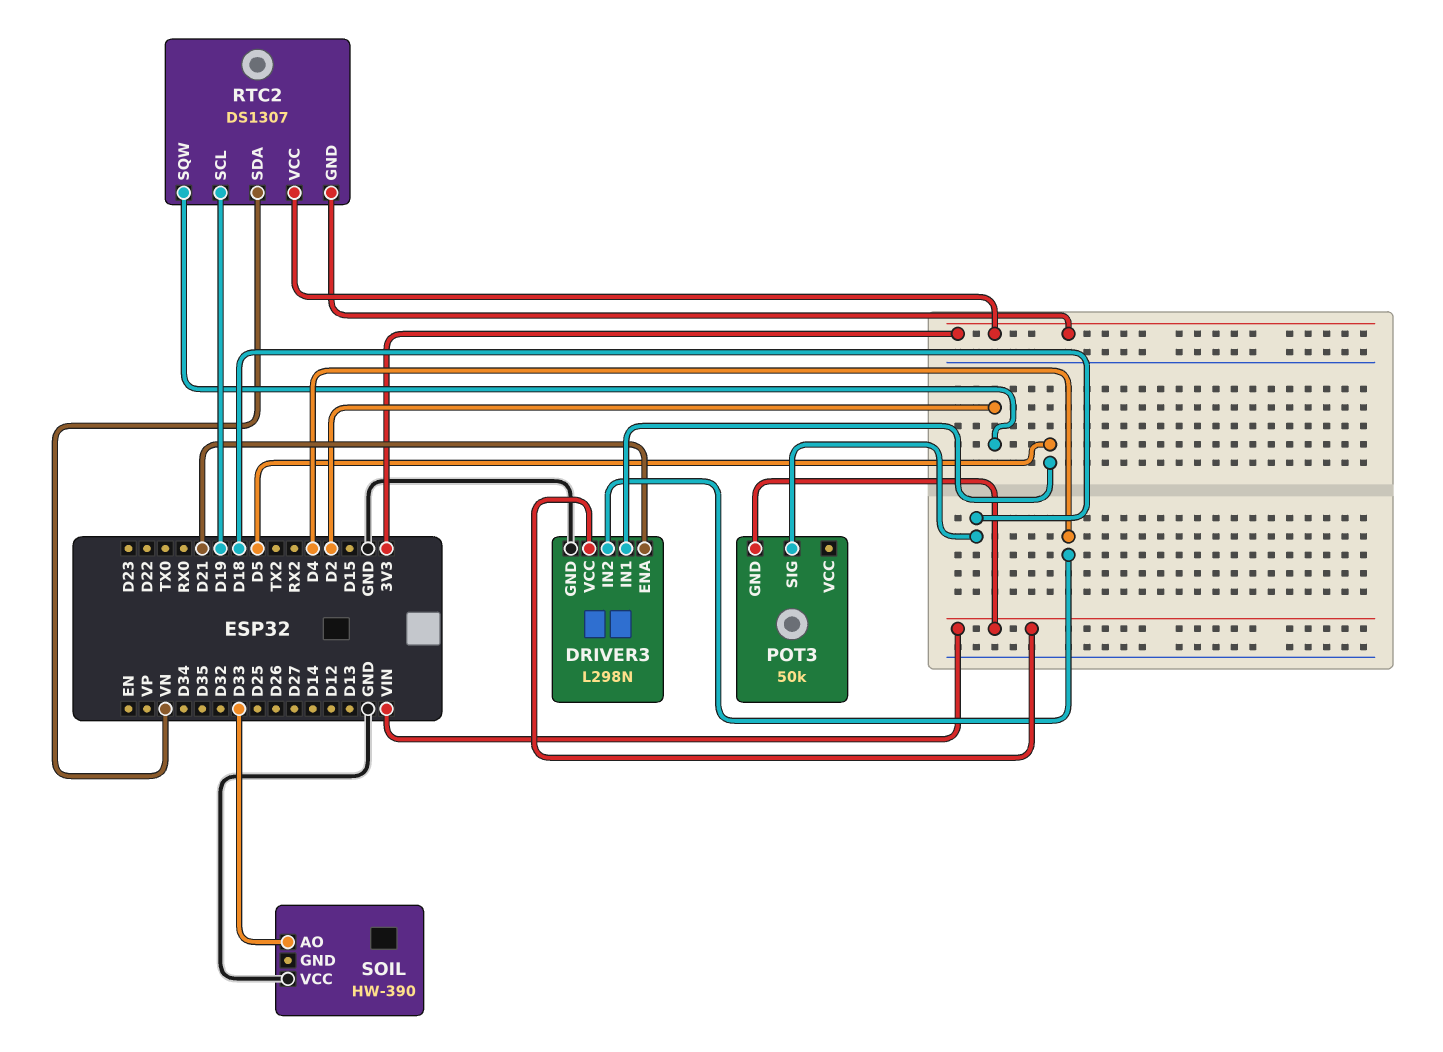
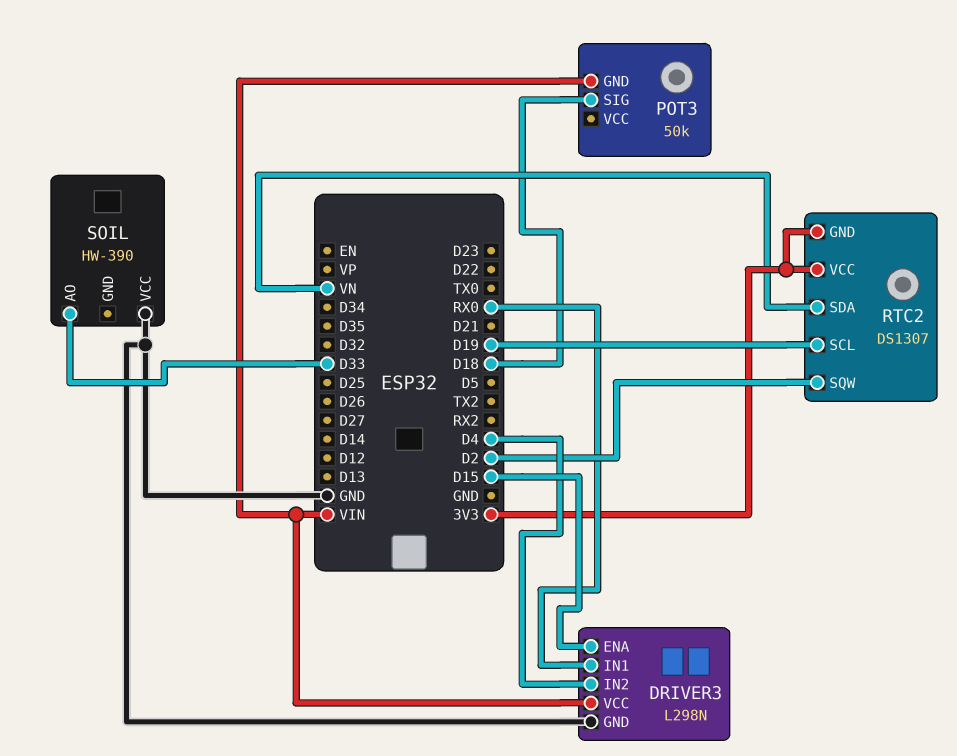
DRIVER3 pin ENA: D21 -> D15
DRIVER3 pin IN1: D5 -> RX0

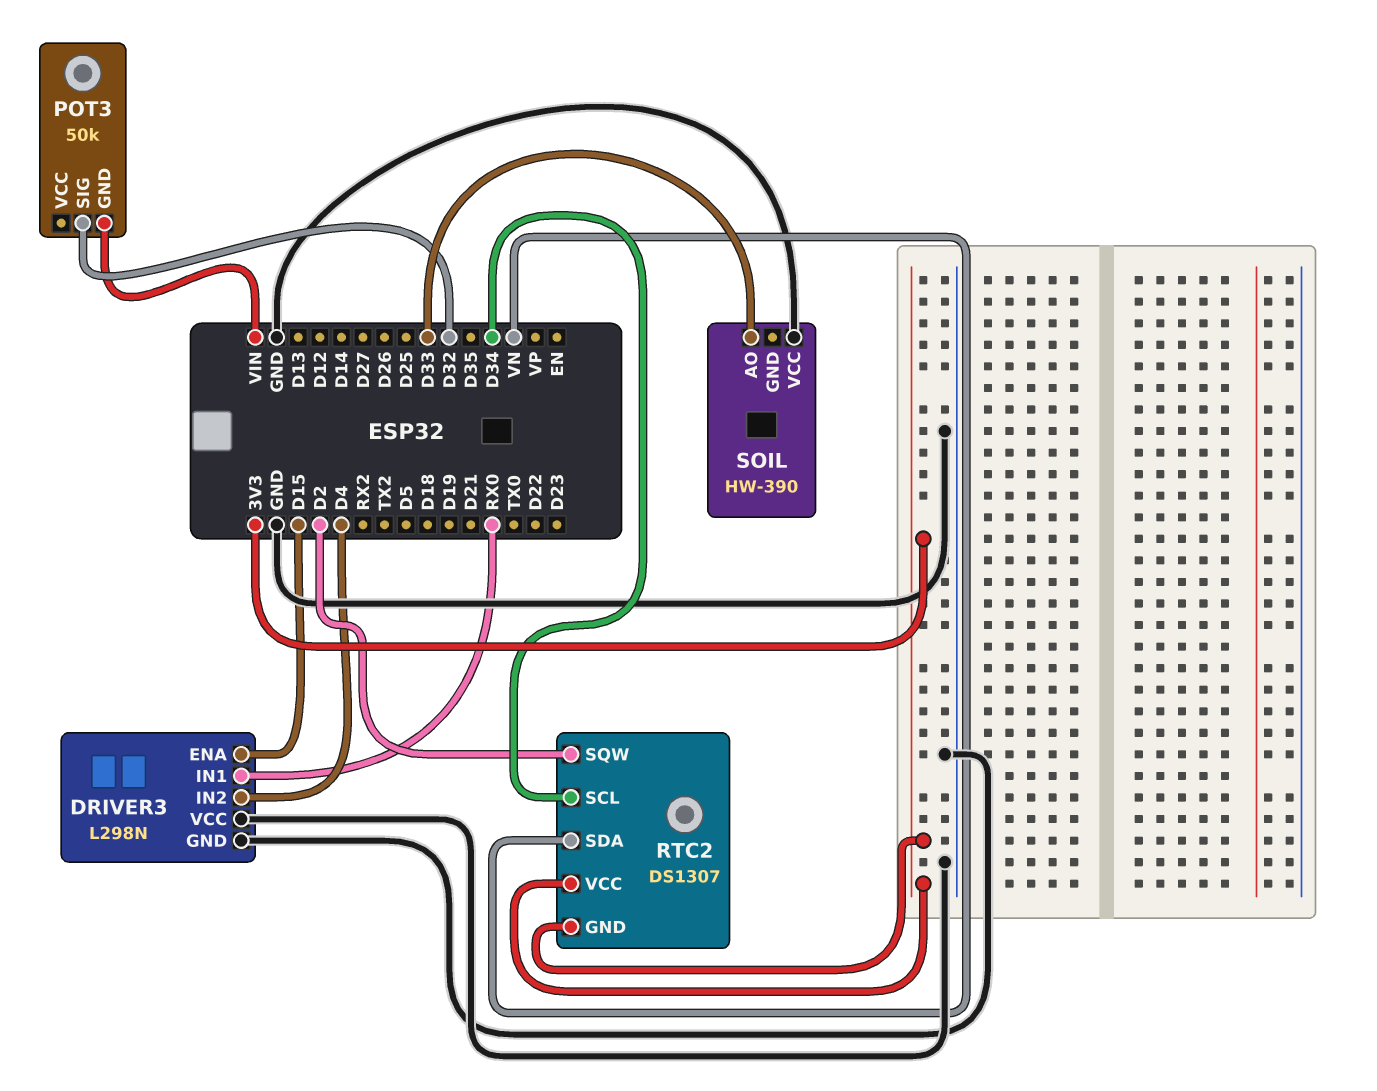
DRIVER3 pin VCC: VIN -> GND
POT3 pin SIG: D18 -> D32
RTC2 pin SCL: D19 -> D34

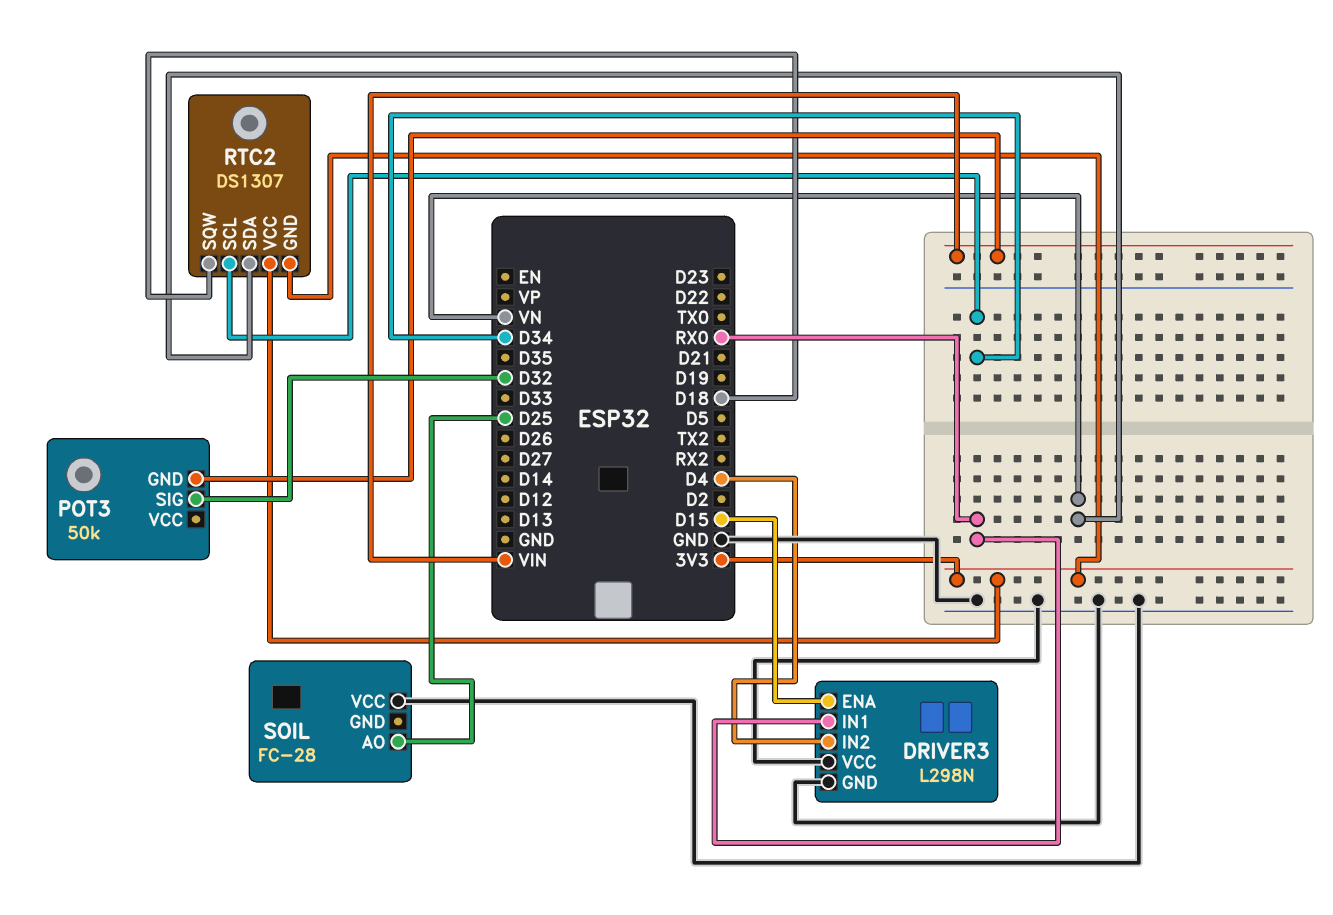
RTC2 pin SQW: D2 -> D18
SOIL: HW-390 -> FC-28
SOIL pin AO: D33 -> D25

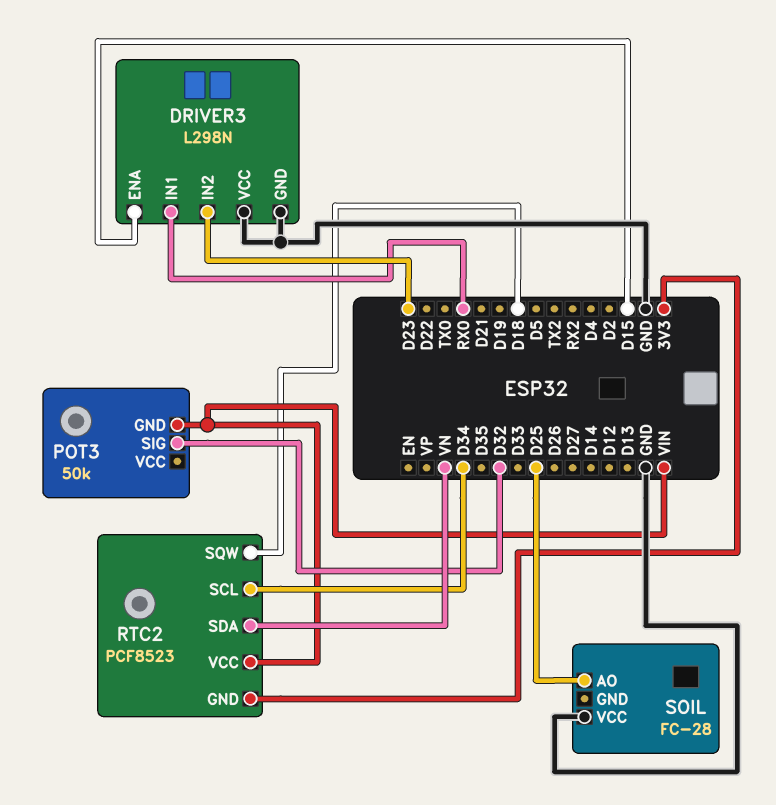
DRIVER3 pin IN2: D4 -> D23
RTC2: DS1307 -> PCF8523
RTC2 pin VCC: 3V3 -> VIN

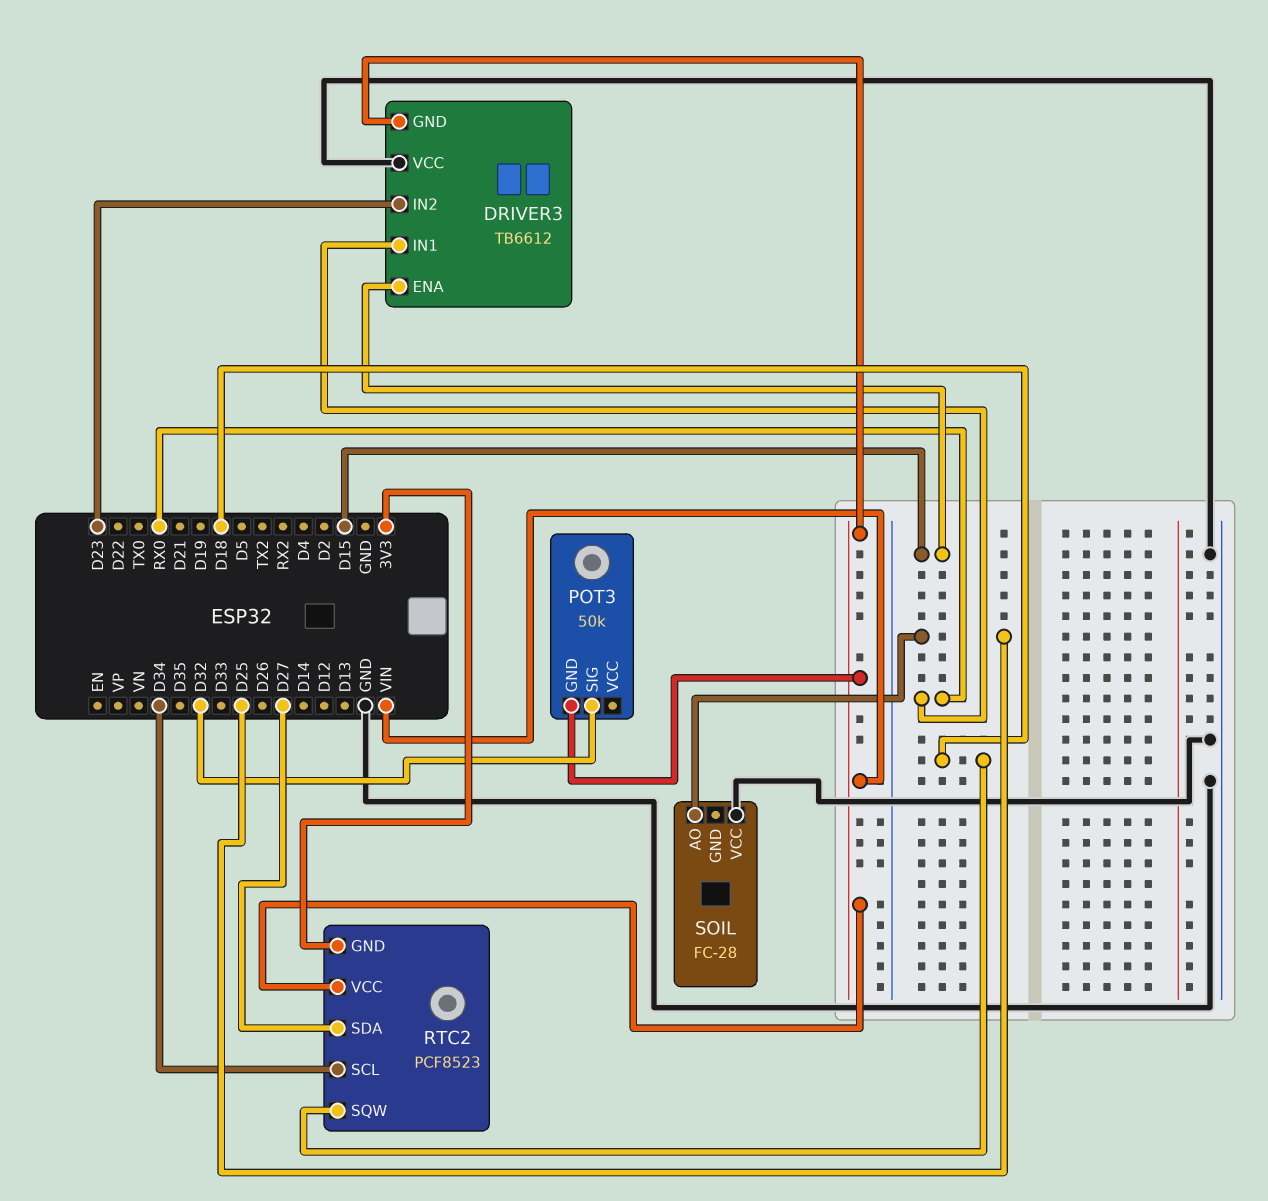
DRIVER3: L298N -> TB6612
DRIVER3 pin GND: GND -> VIN
RTC2 pin SDA: VN -> D27

